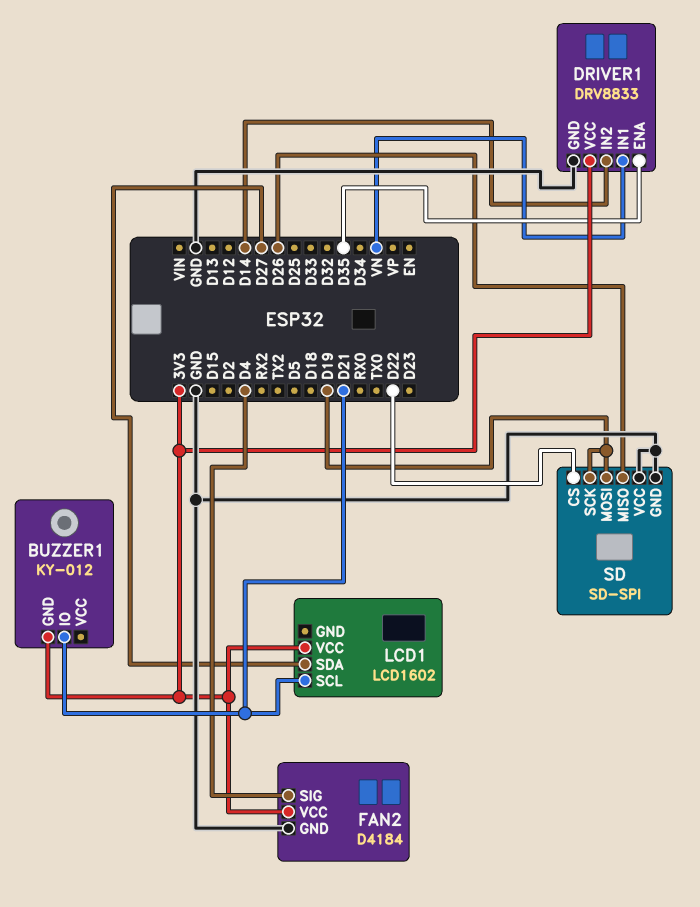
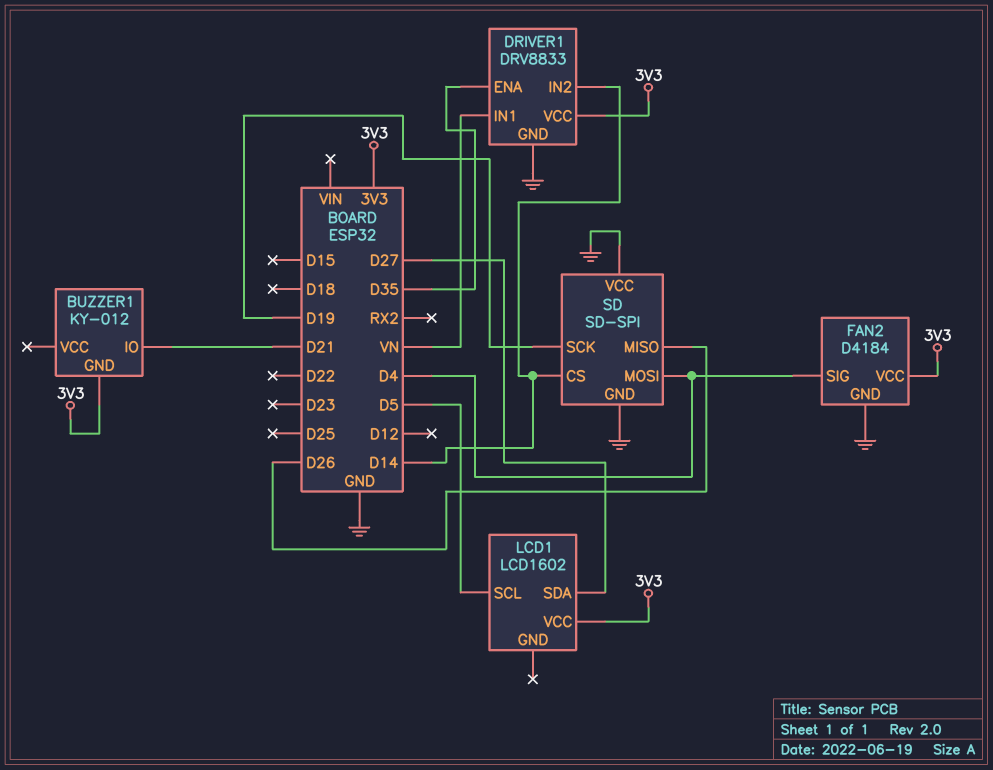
LCD1 pin SCL: D21 -> D5
SD pin CS: D22 -> D14
SD pin MOSI: D19 -> D4

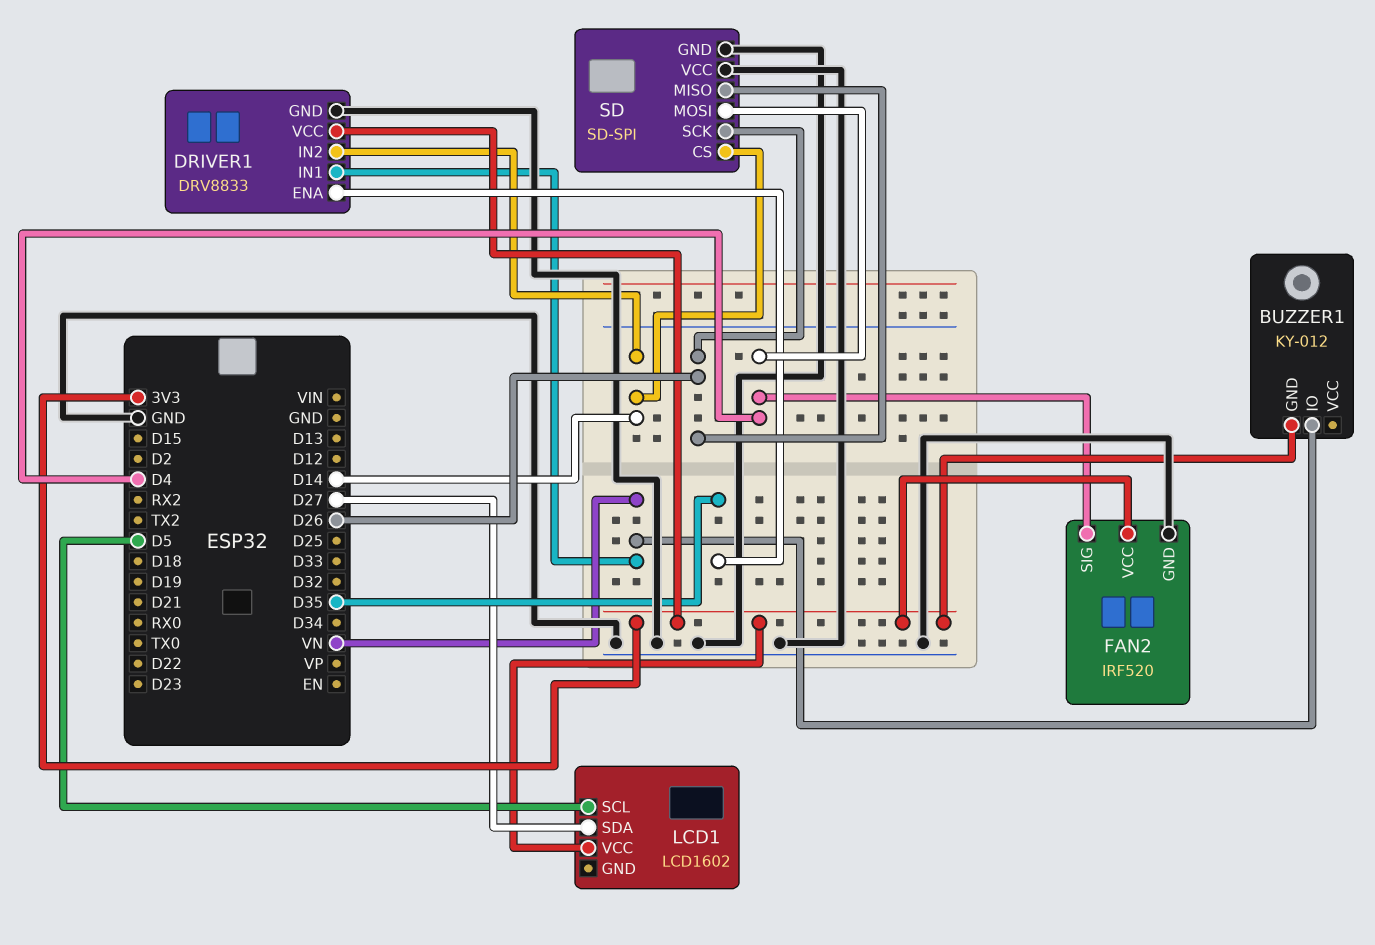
BUZZER1 pin IO: D21 -> VN
FAN2: D4184 -> IRF520
SD pin SCK: D19 -> D26

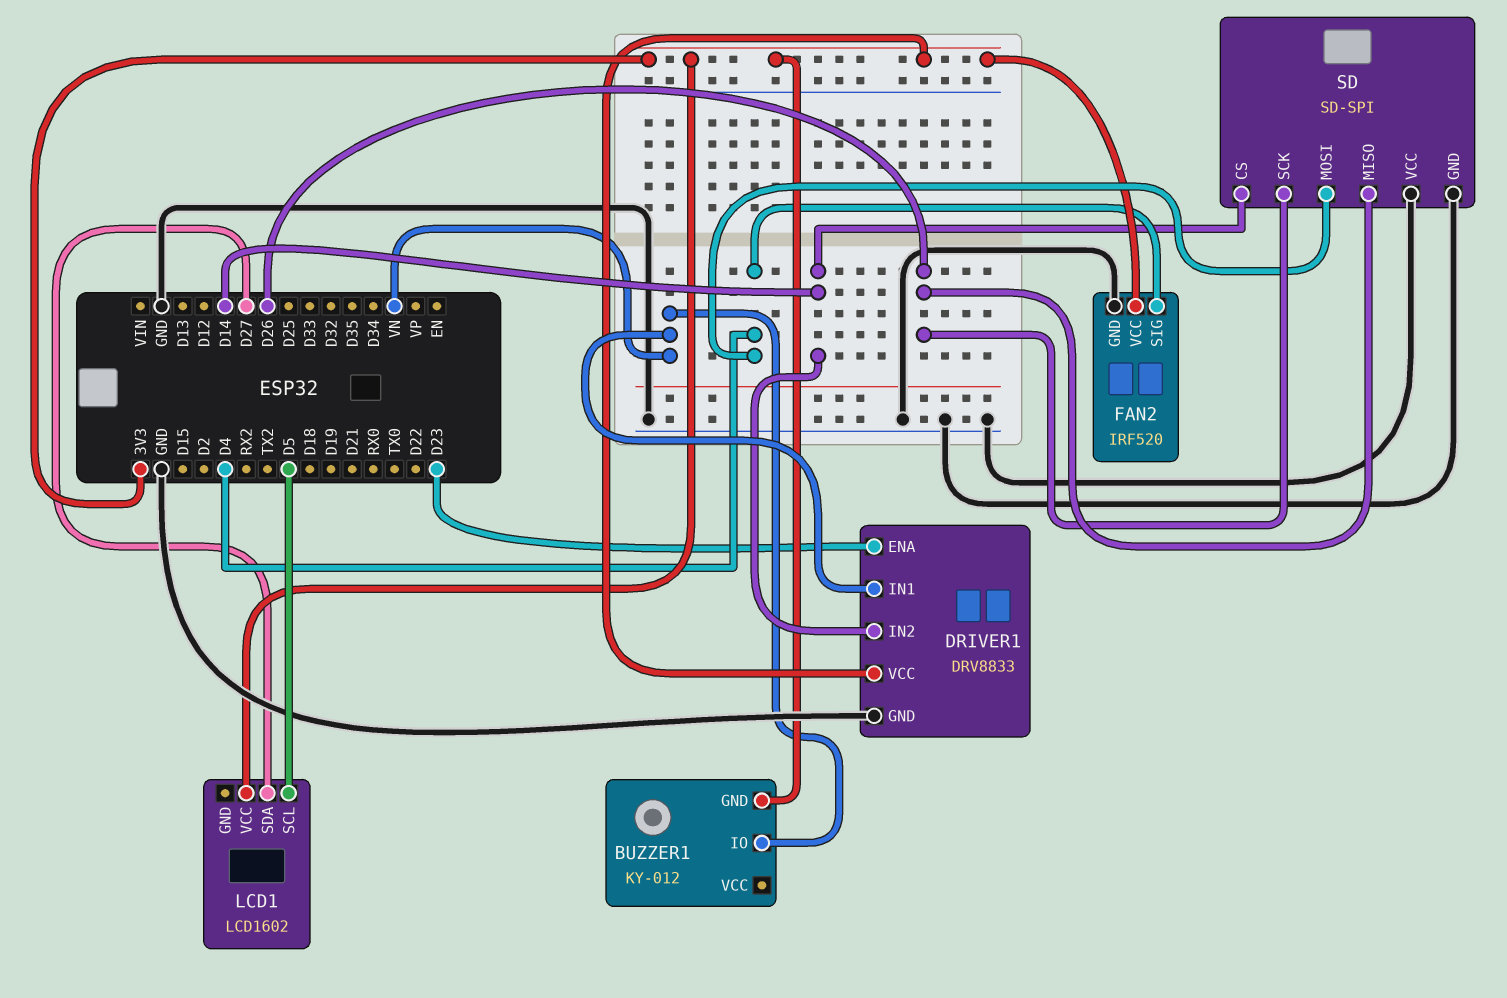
DRIVER1 pin ENA: D35 -> D23

